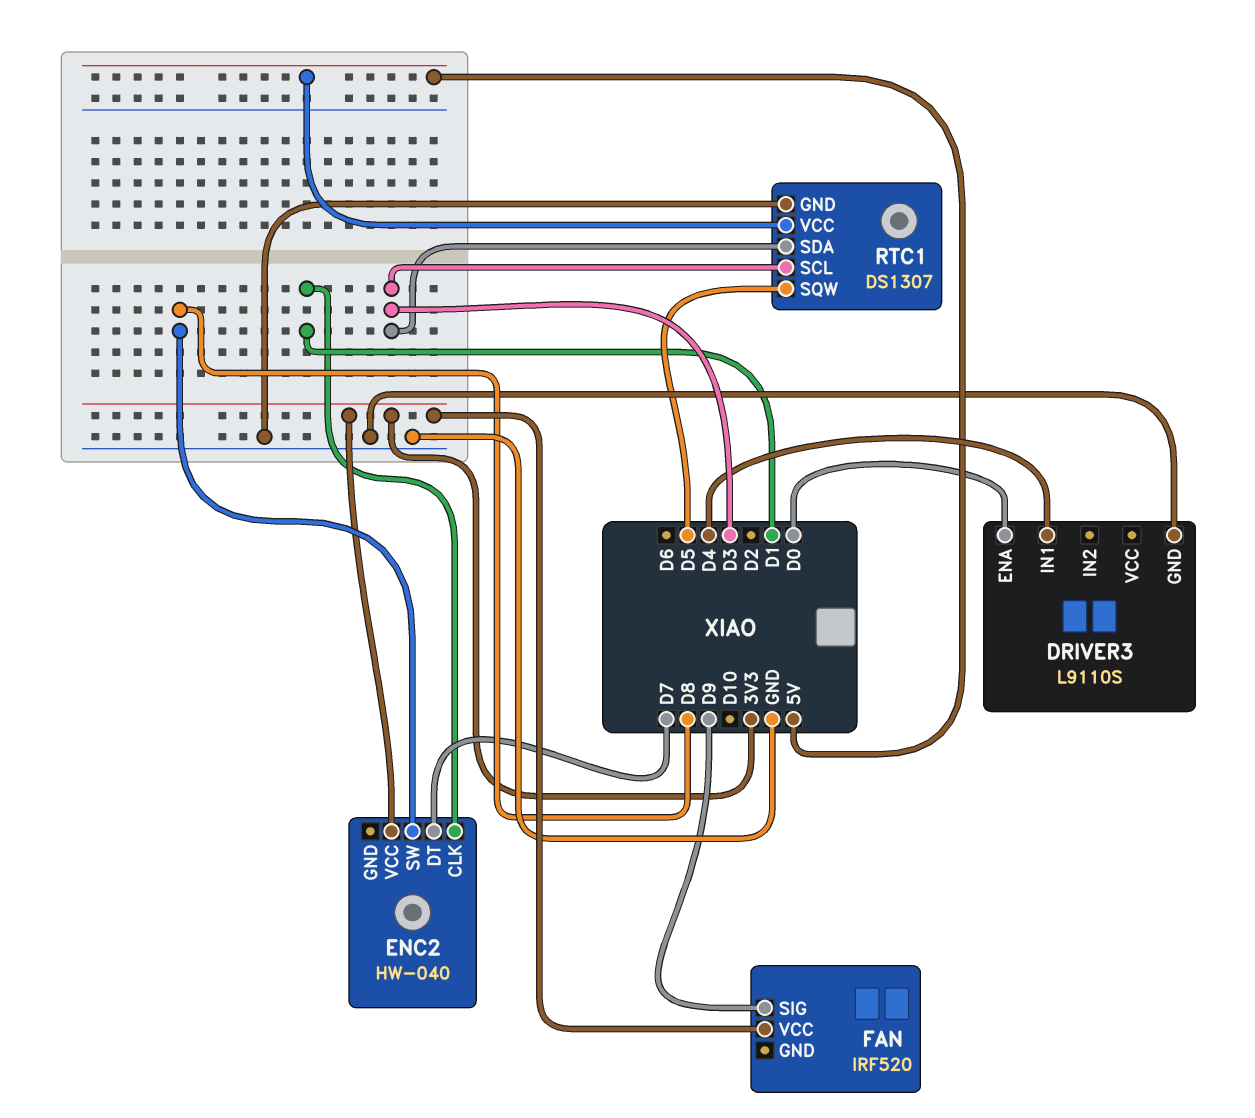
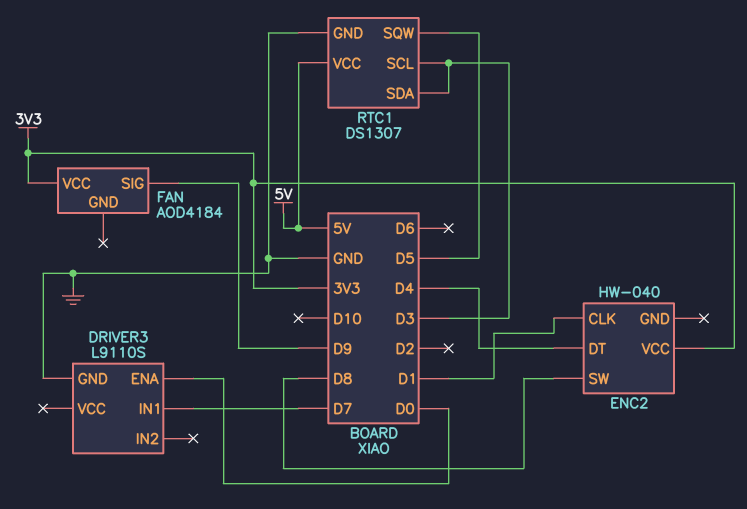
DRIVER3 pin IN1: D4 -> D7
ENC2 pin DT: D7 -> D4
FAN: IRF520 -> AOD4184

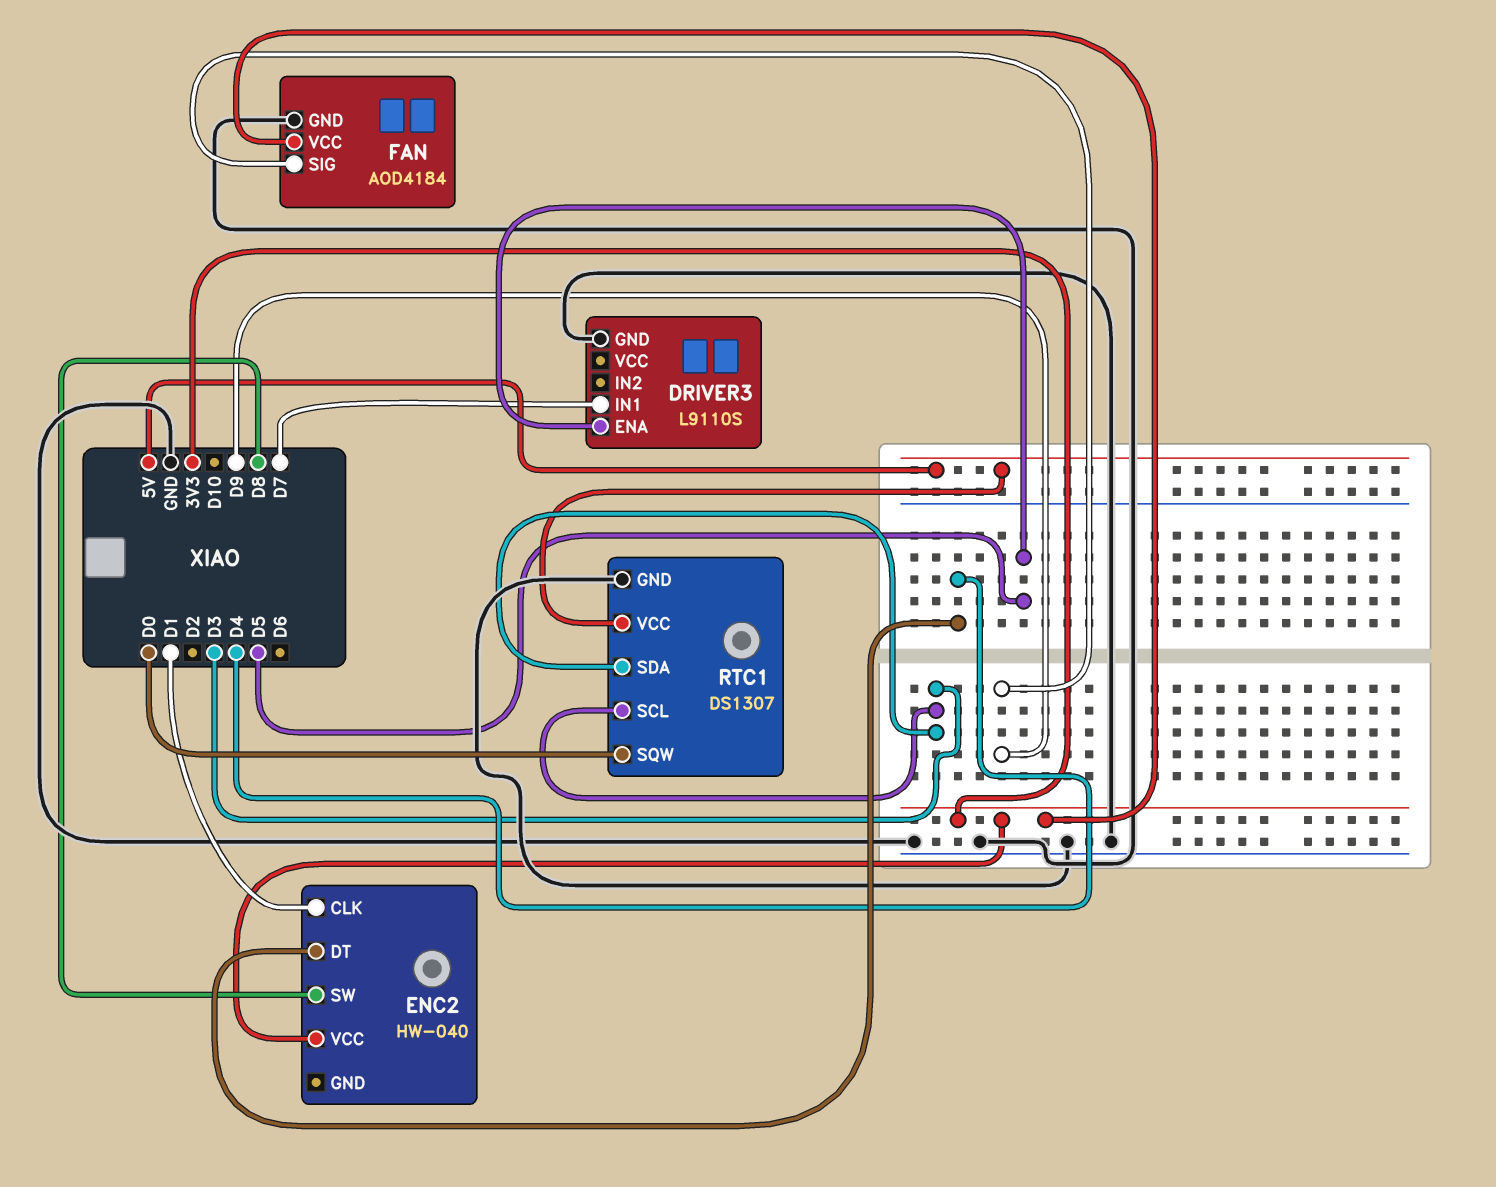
DRIVER3 pin ENA: D0 -> D5
FAN pin GND: none -> GND
RTC1 pin SQW: D5 -> D0

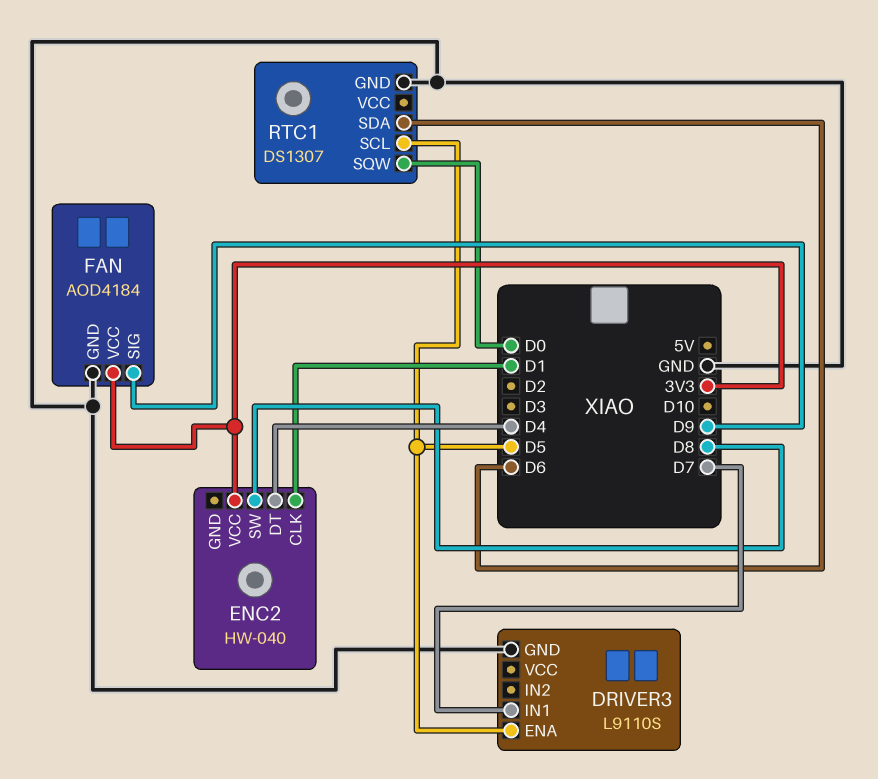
RTC1 pin SCL: D3 -> D5
RTC1 pin SDA: D3 -> D6
RTC1 pin VCC: 5V -> none

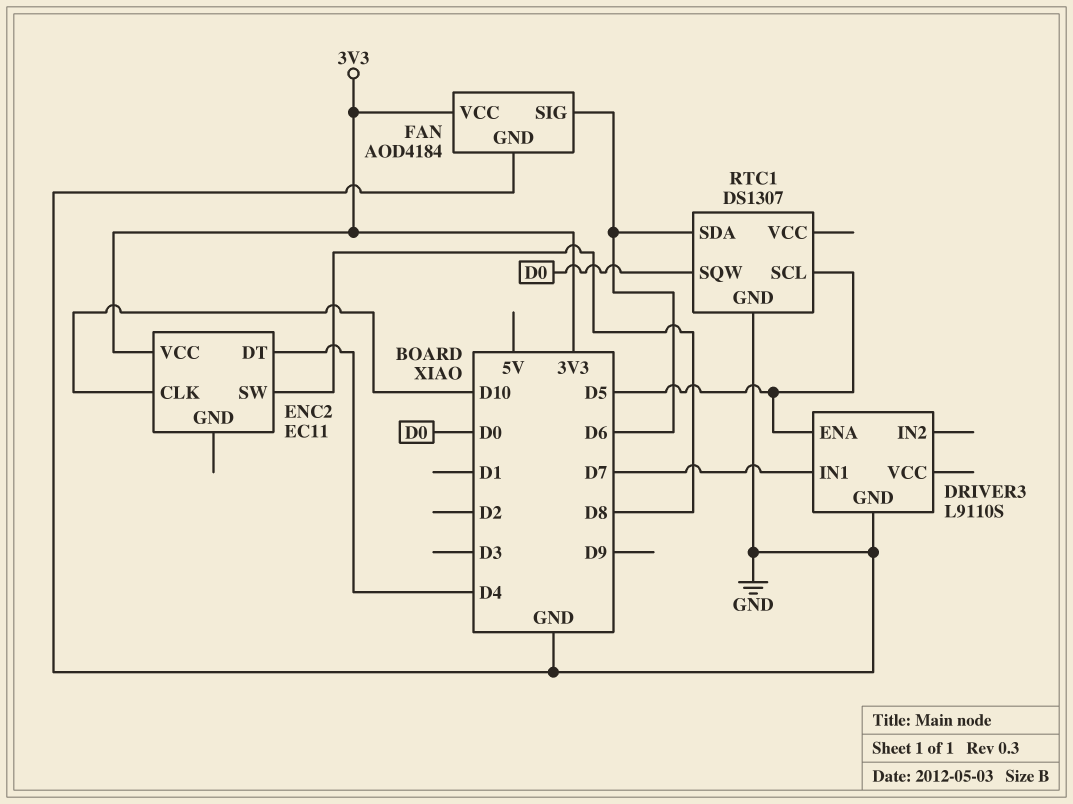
ENC2: HW-040 -> EC11
ENC2 pin CLK: D1 -> D10
FAN pin SIG: D9 -> D6

